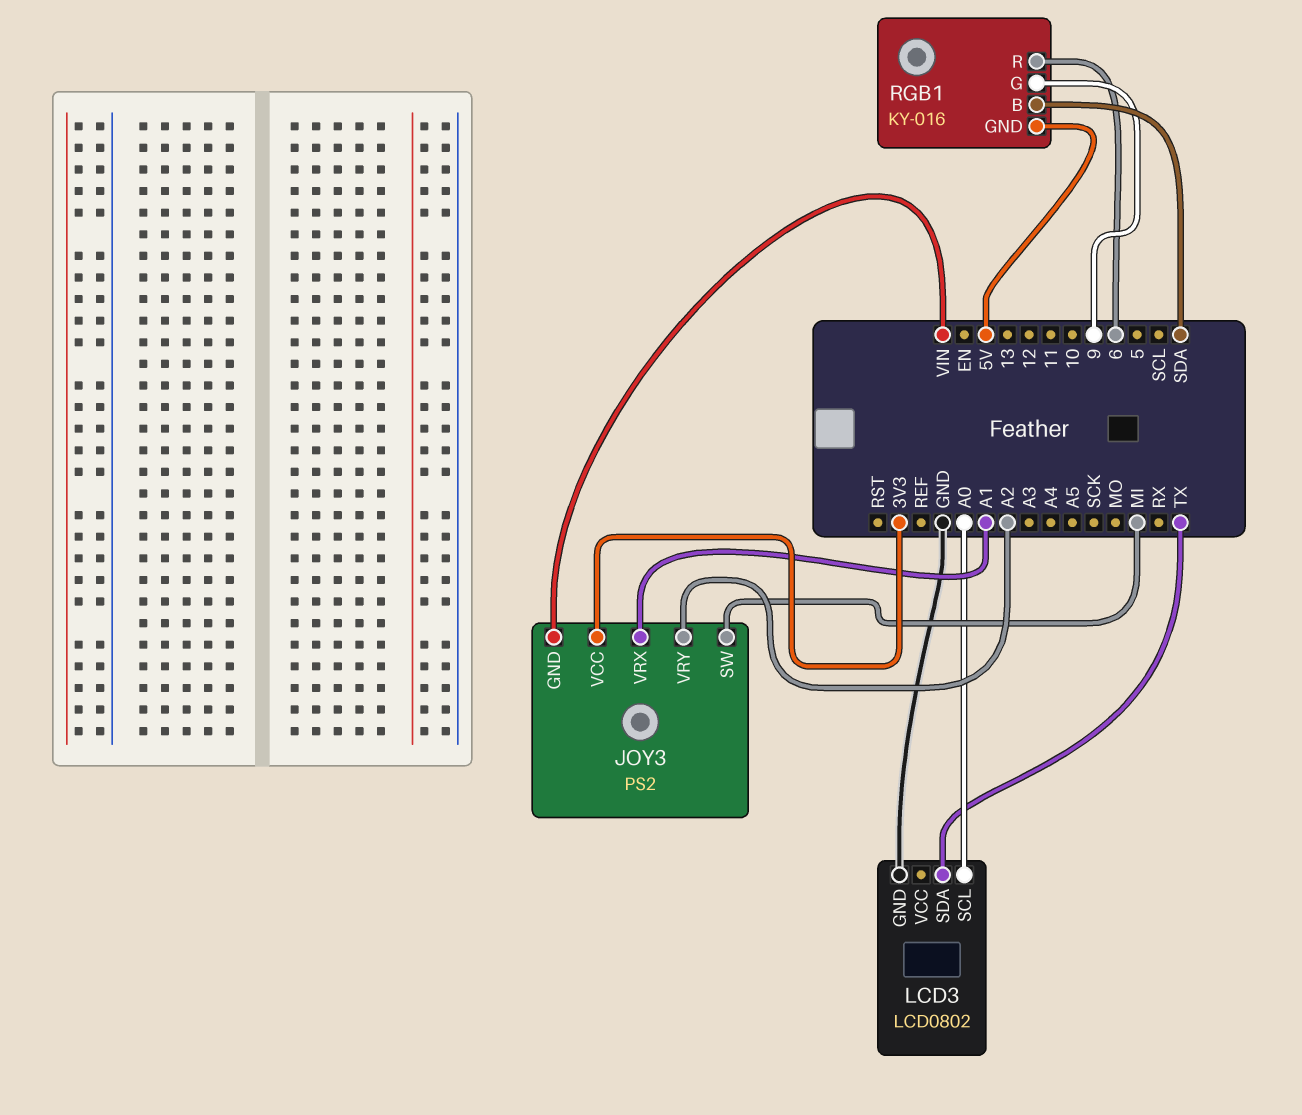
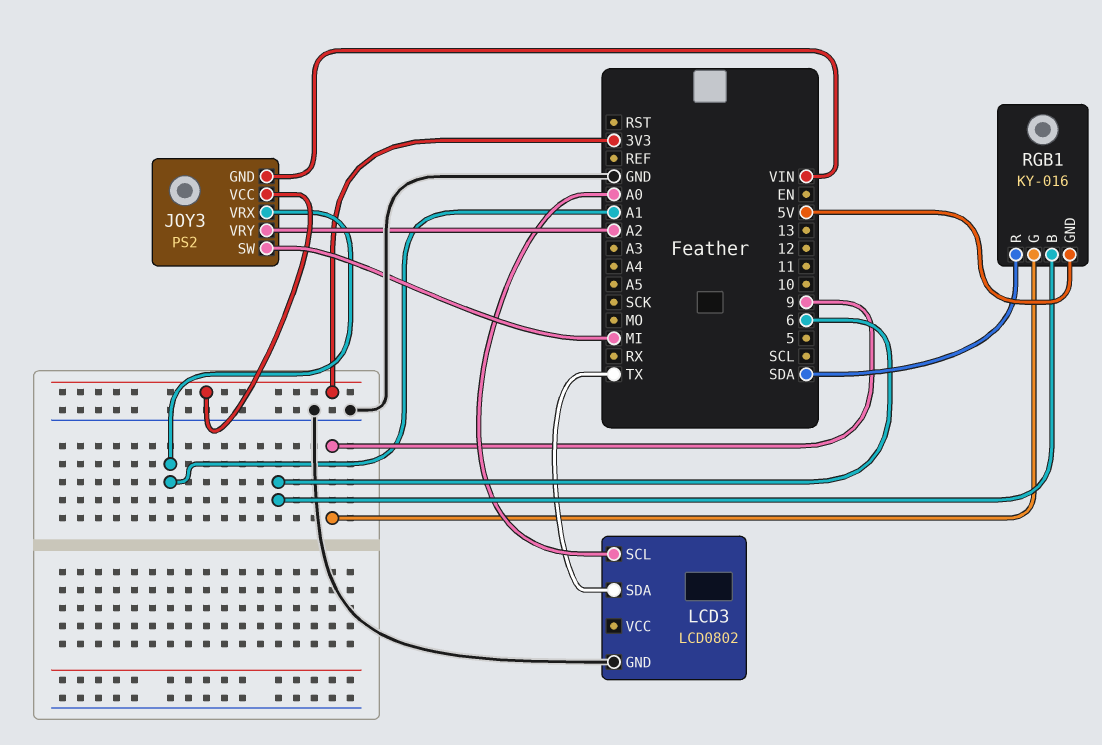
RGB1 pin B: SDA -> 6
RGB1 pin R: 6 -> SDA

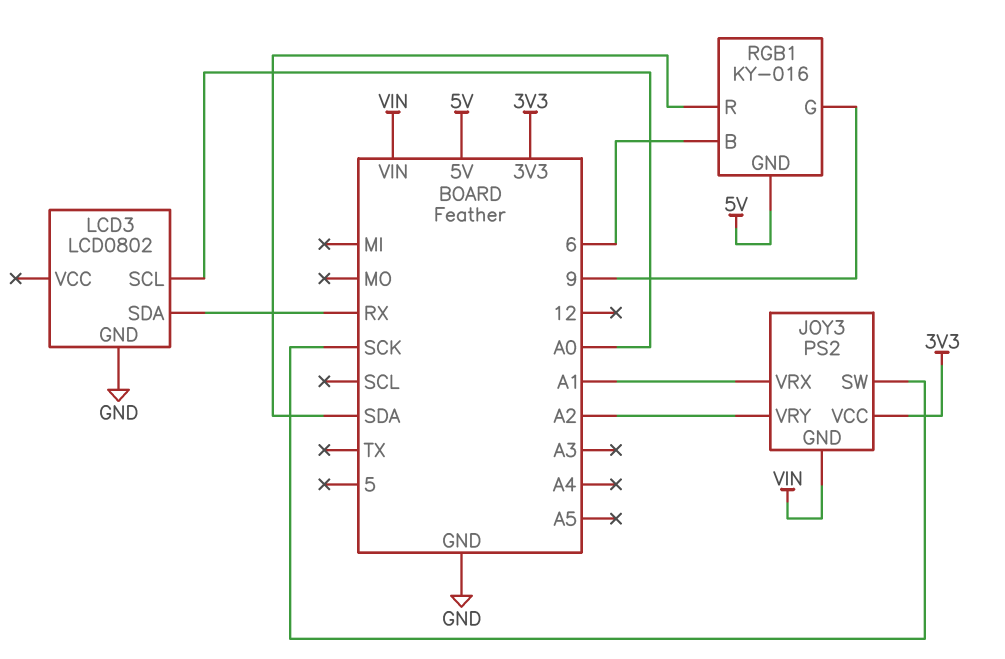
JOY3 pin SW: MI -> SCK
LCD3 pin SDA: TX -> RX

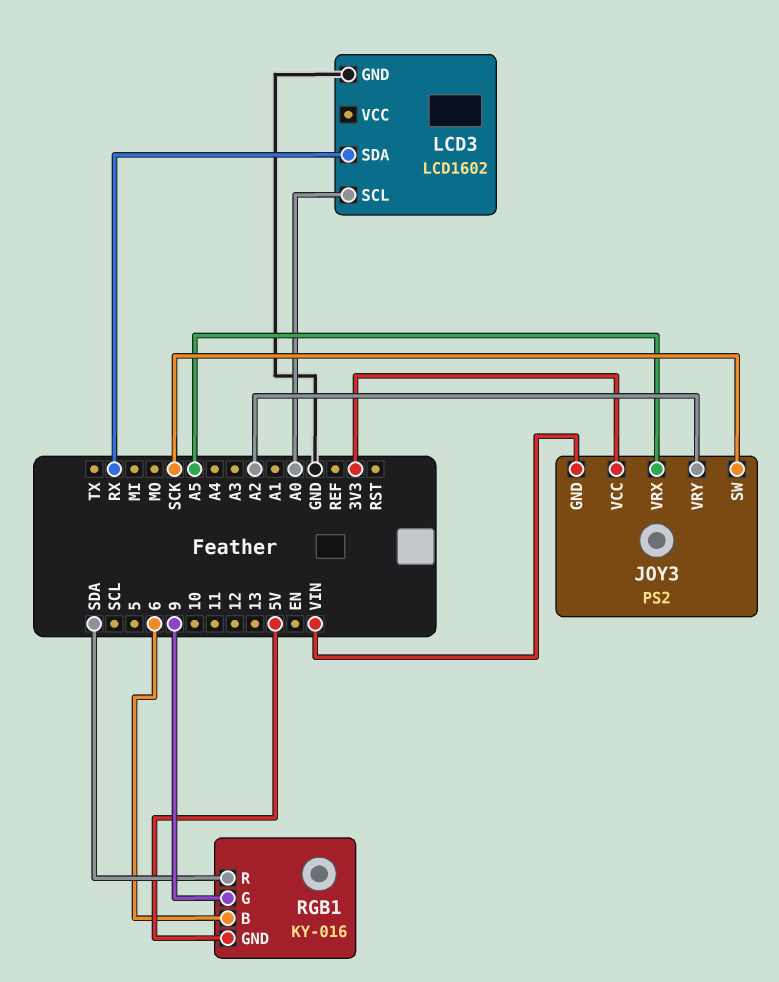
JOY3 pin VRX: A1 -> A5
LCD3: LCD0802 -> LCD1602

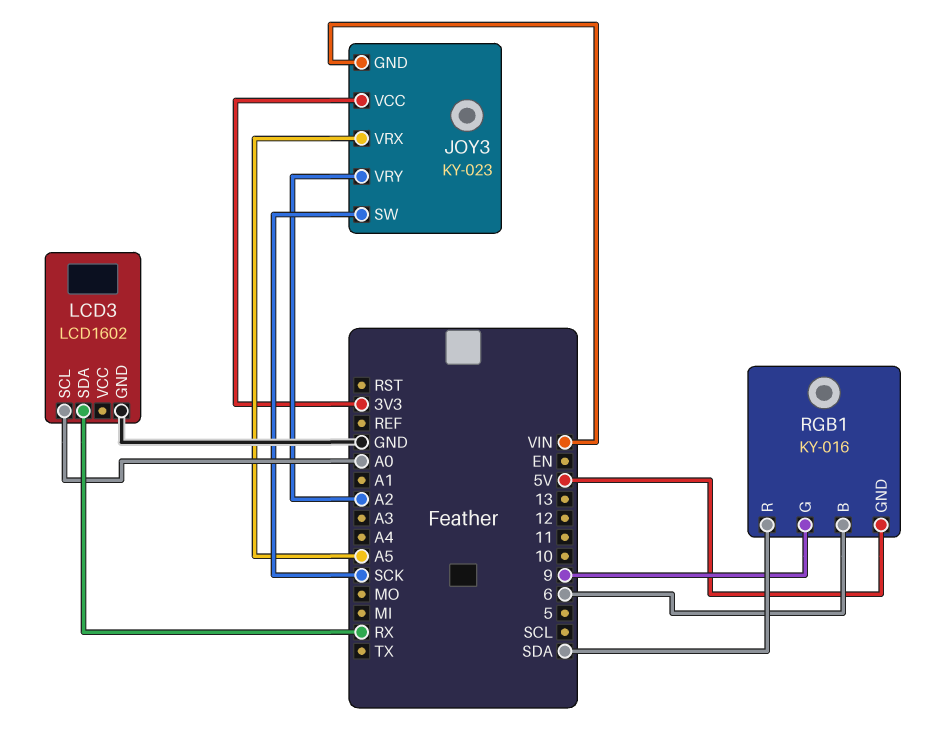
JOY3: PS2 -> KY-023

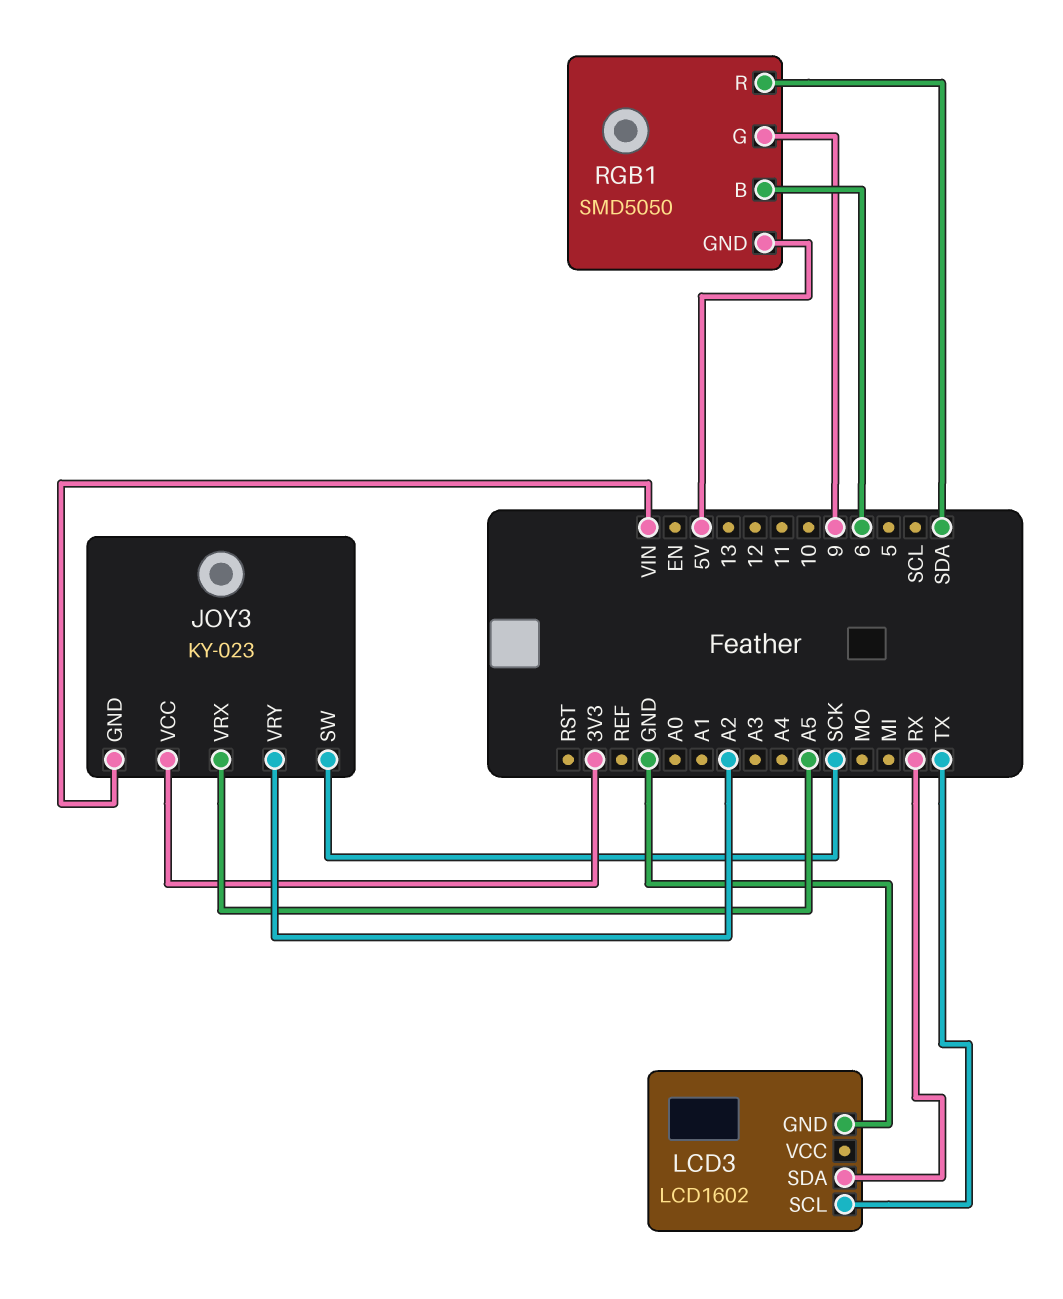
LCD3 pin SCL: A0 -> TX
RGB1: KY-016 -> SMD5050

